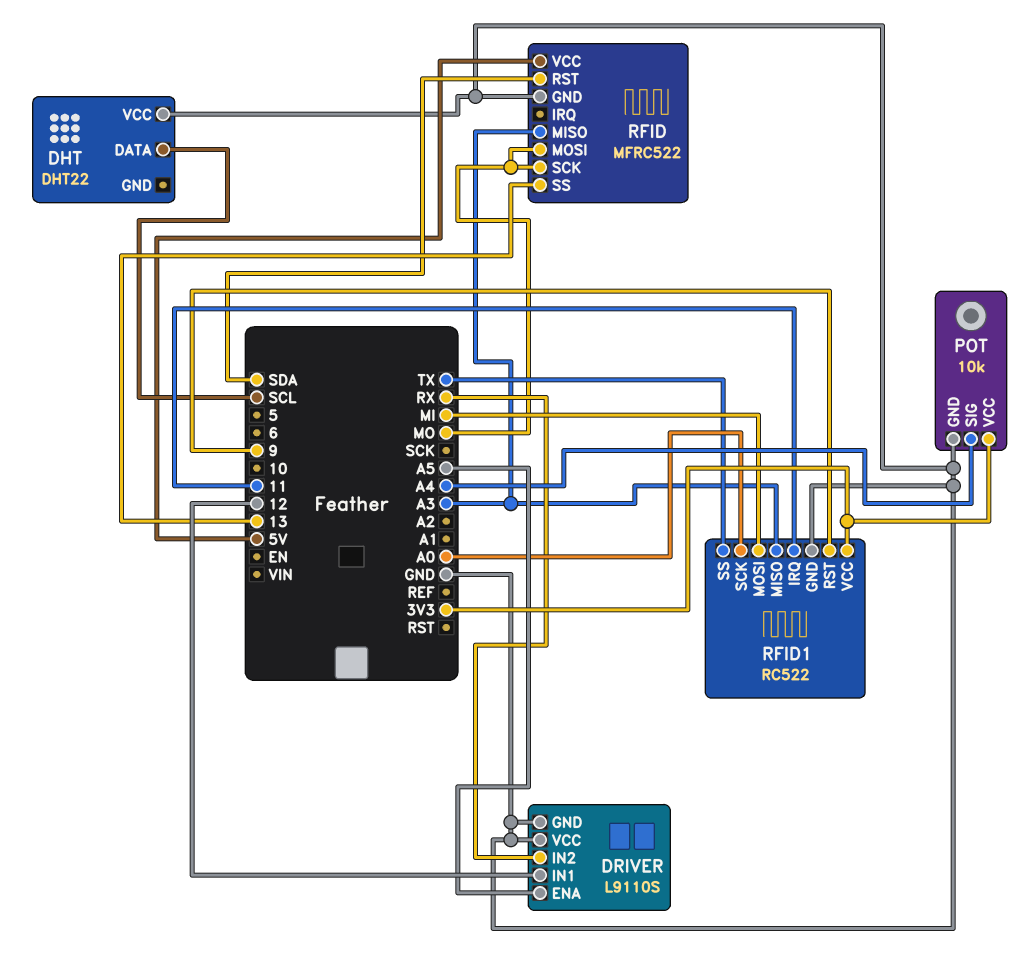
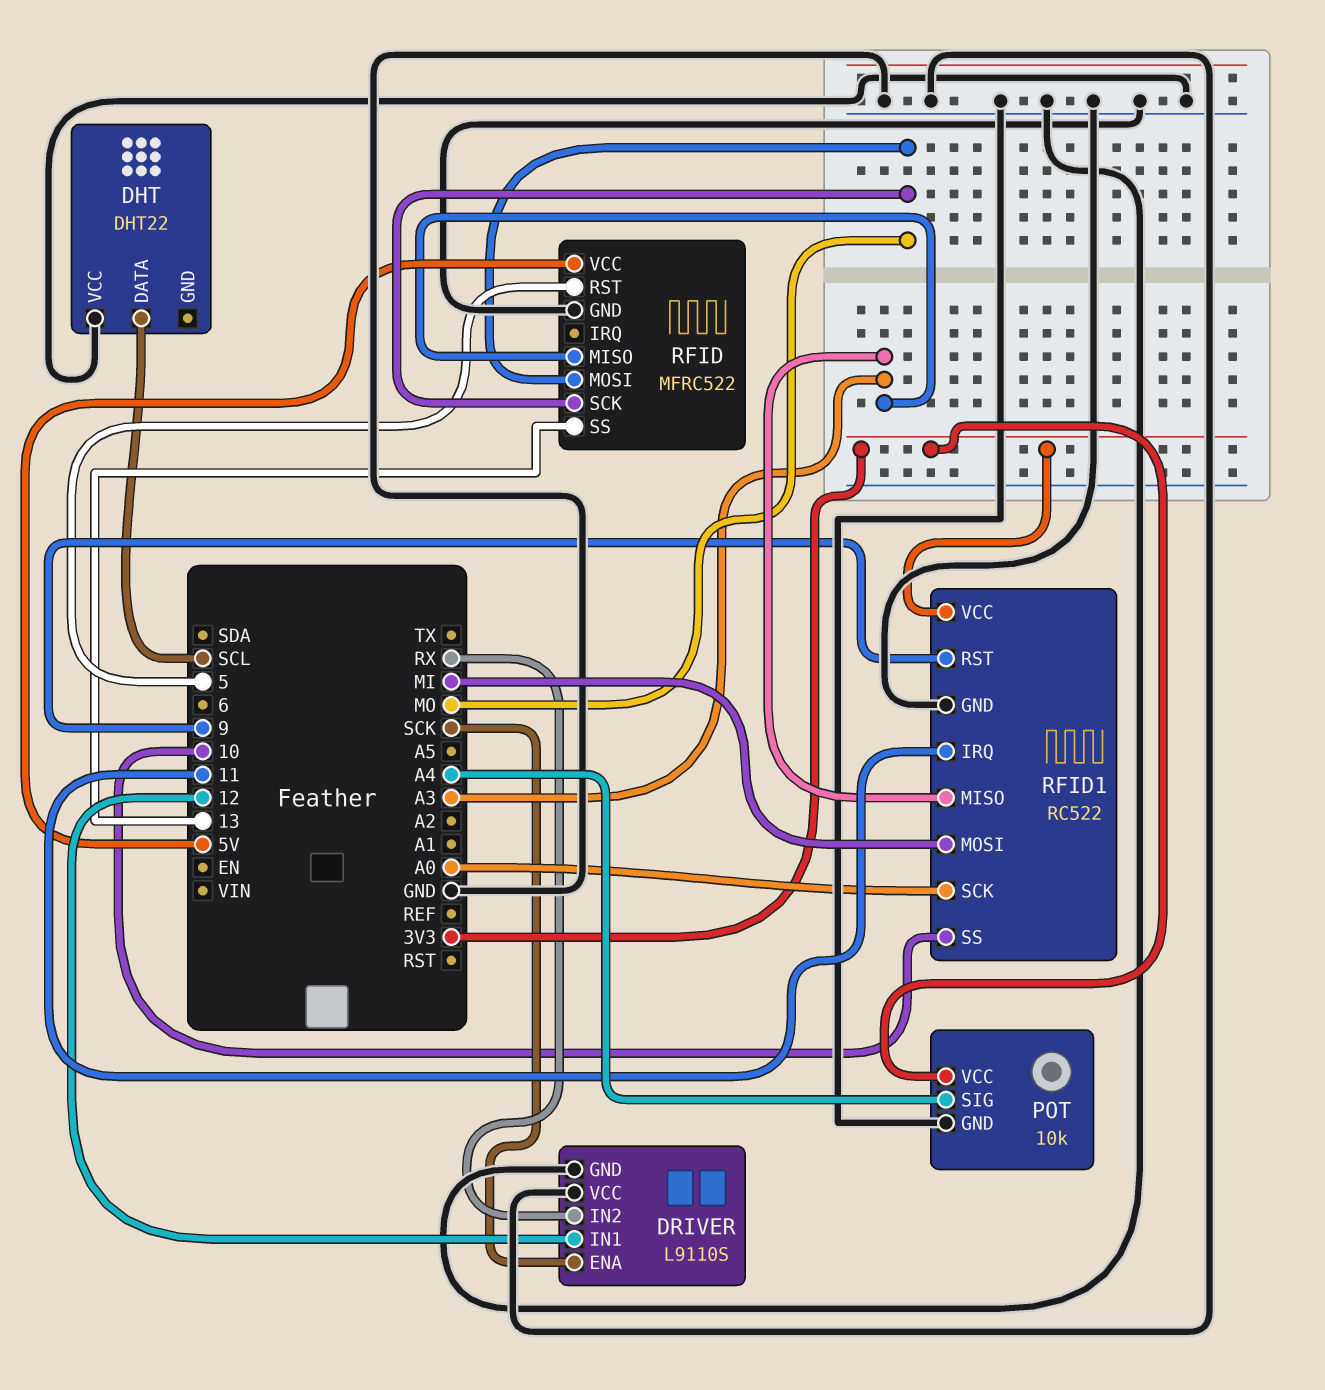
DRIVER pin ENA: A5 -> SCK
RFID pin RST: SDA -> 5
RFID1 pin SS: TX -> 10

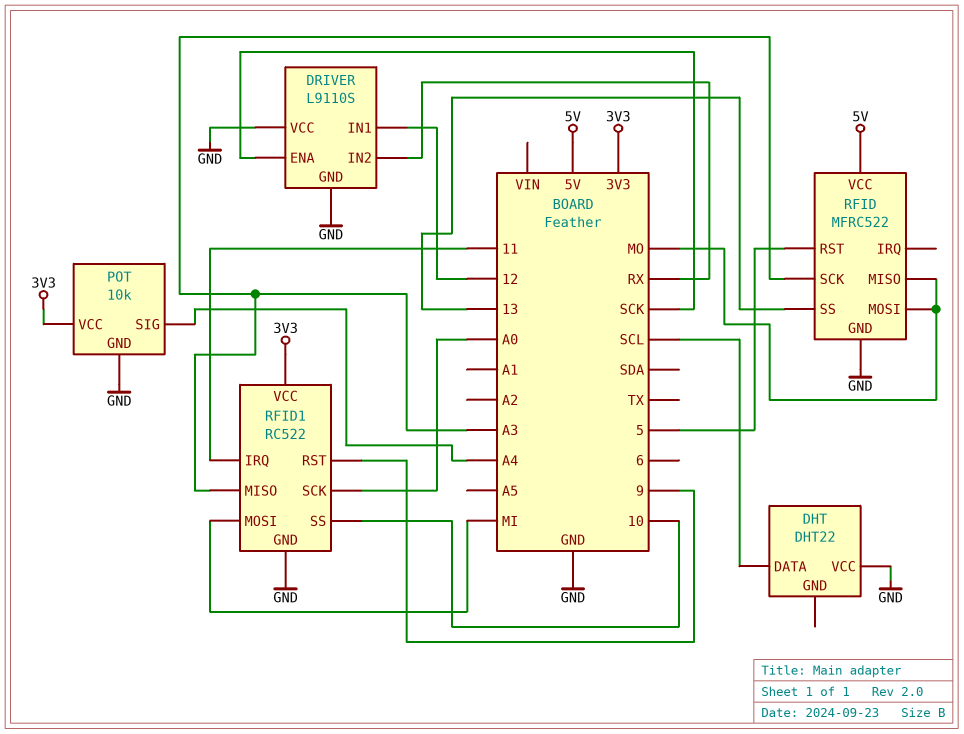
RFID pin MISO: A3 -> MO
RFID pin SCK: MO -> A3

